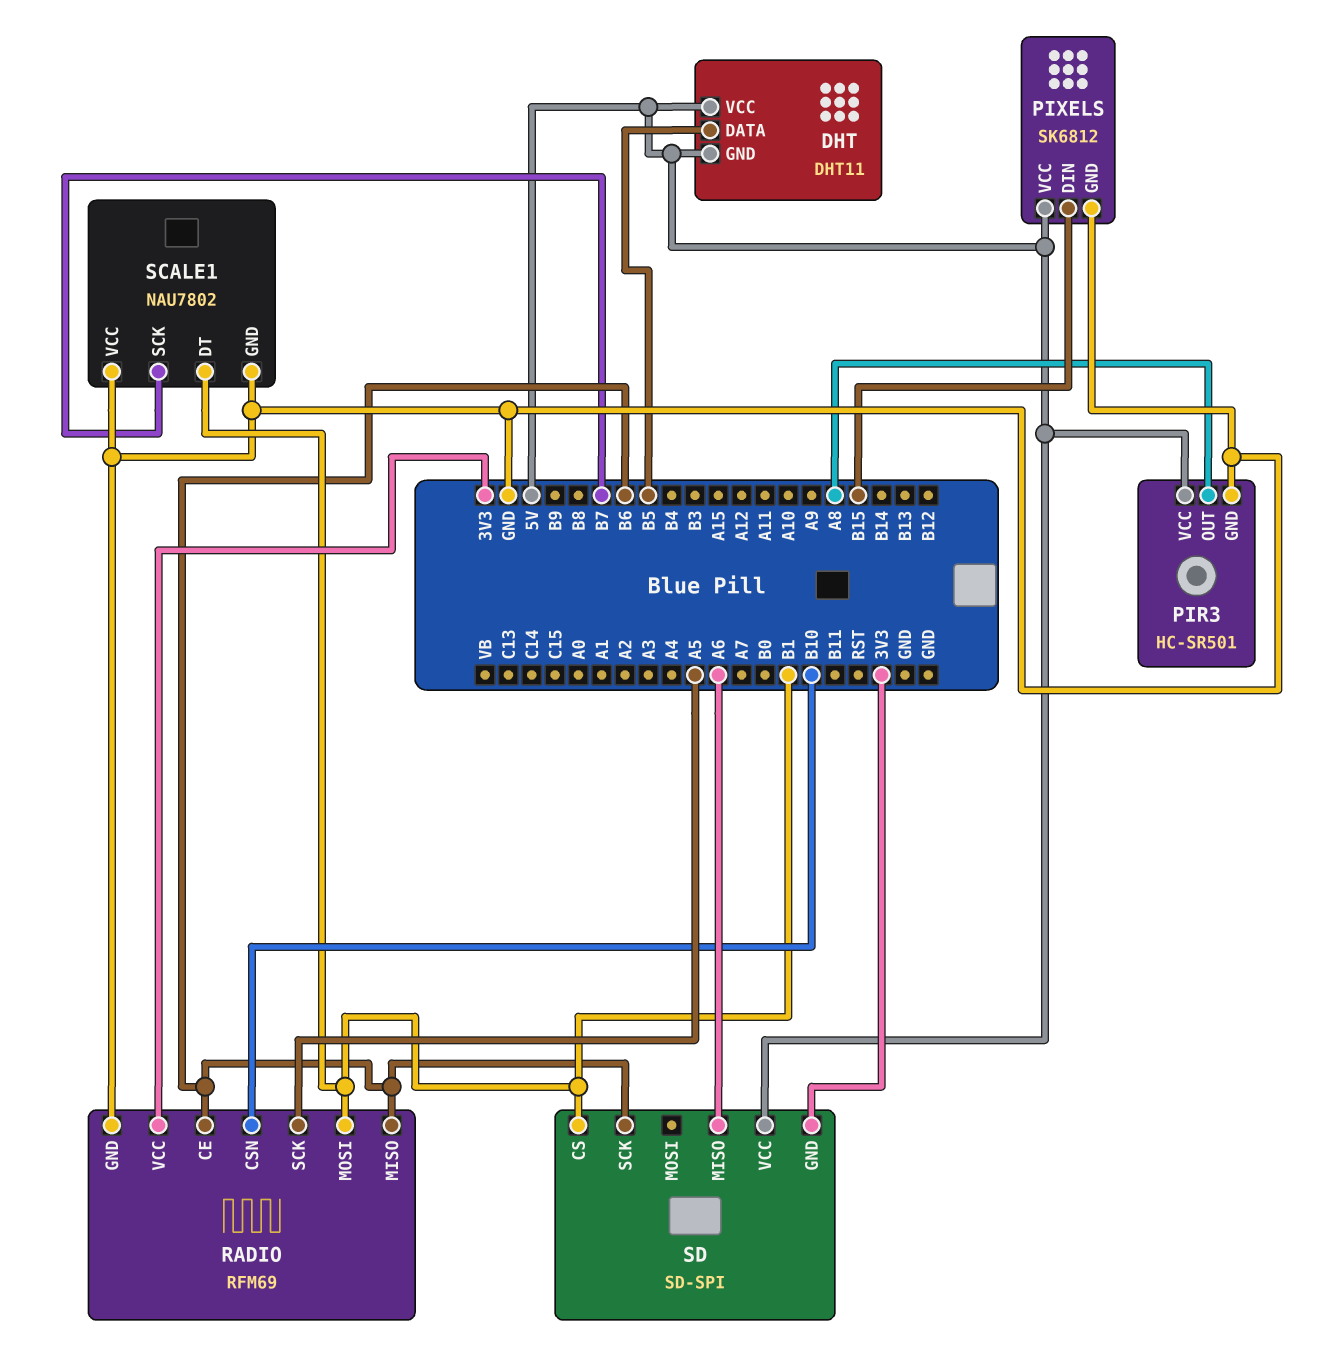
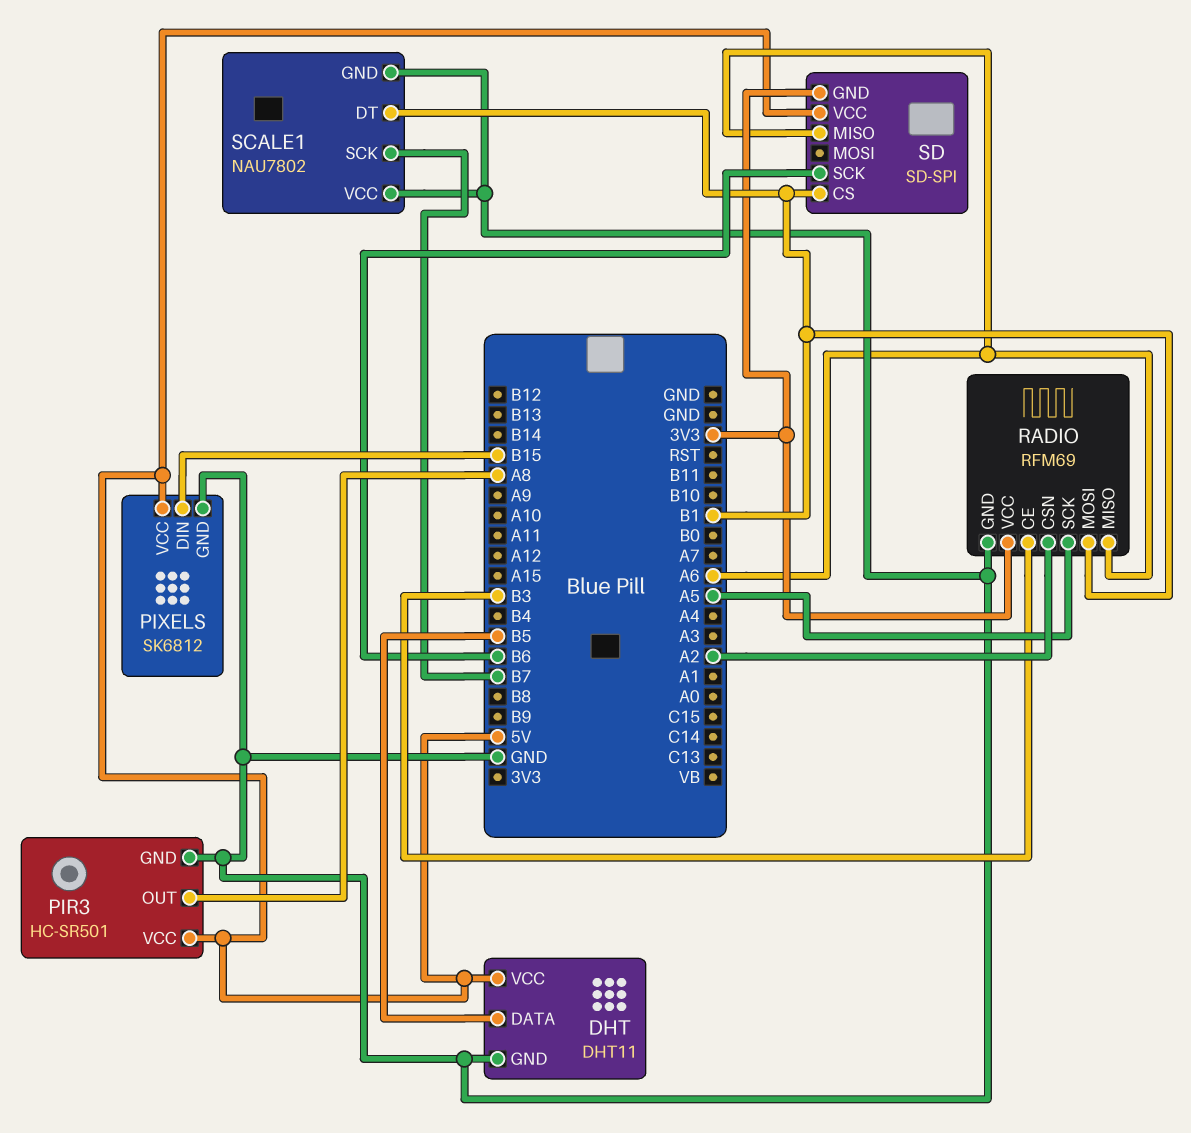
DHT pin GND: 5V -> GND
RADIO pin CE: B6 -> B3
RADIO pin CSN: B10 -> A2
RADIO pin MISO: B6 -> A6

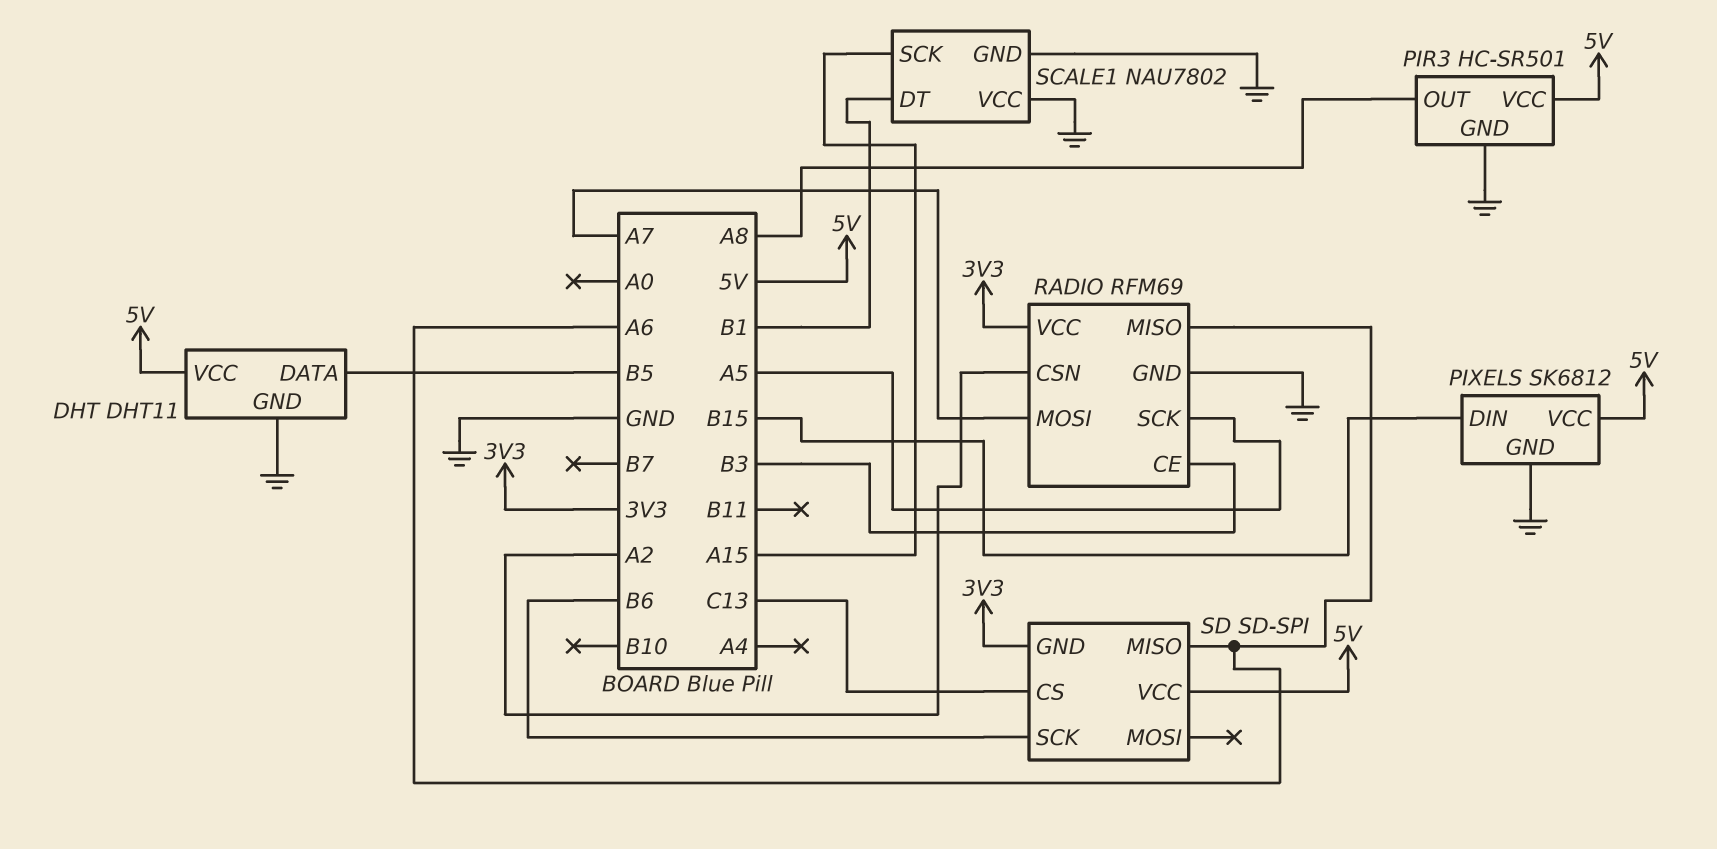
RADIO pin MOSI: B1 -> A7
SCALE1 pin SCK: B7 -> A15
SD pin CS: B1 -> C13

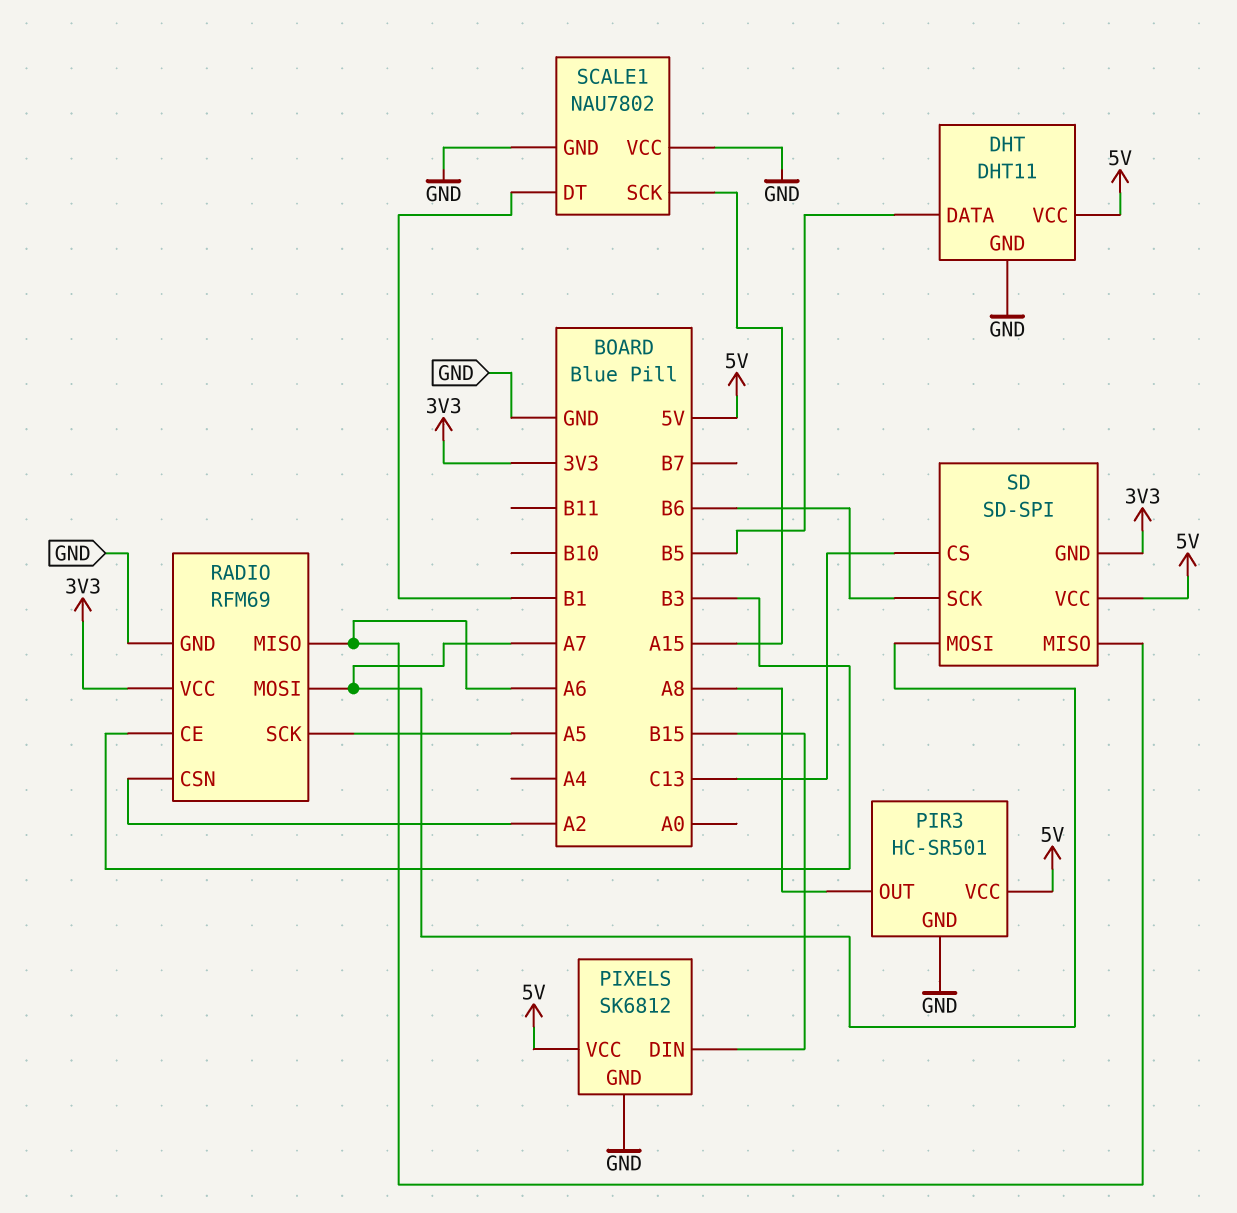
SD pin MOSI: none -> A7

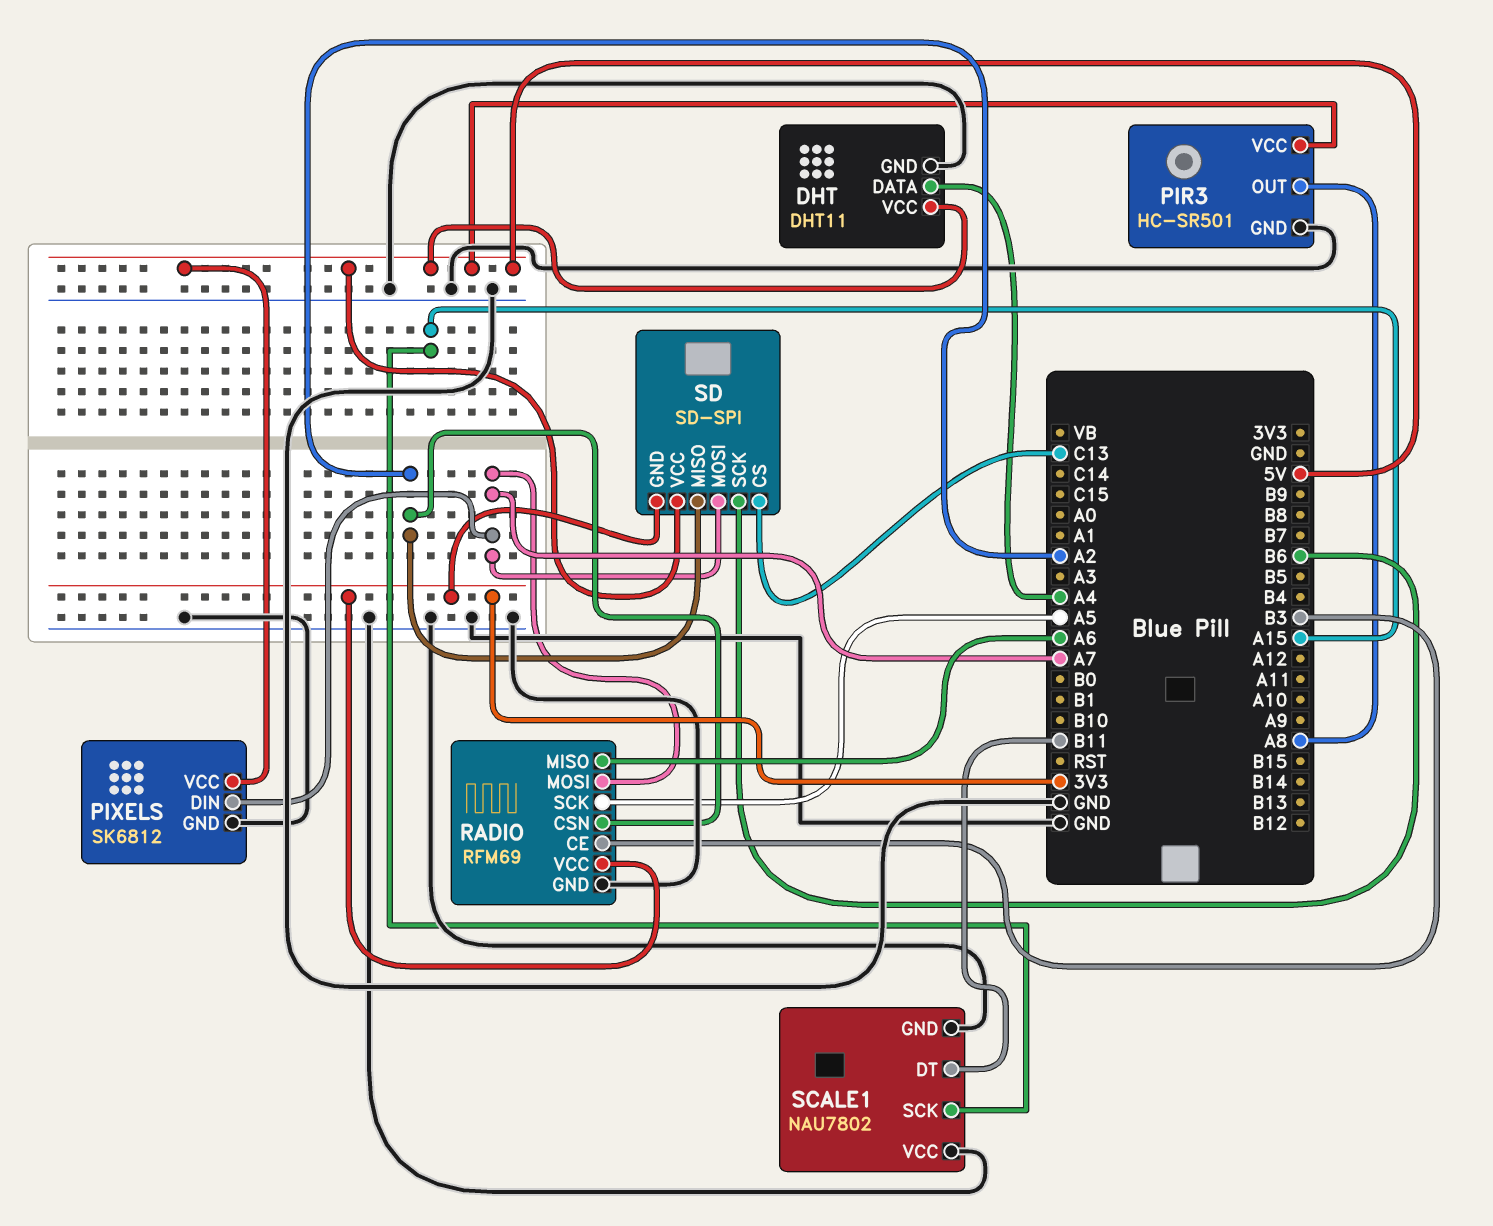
DHT pin DATA: B5 -> A4
PIXELS pin DIN: B15 -> A7
SCALE1 pin DT: B1 -> B11
SD pin MISO: A6 -> A2

